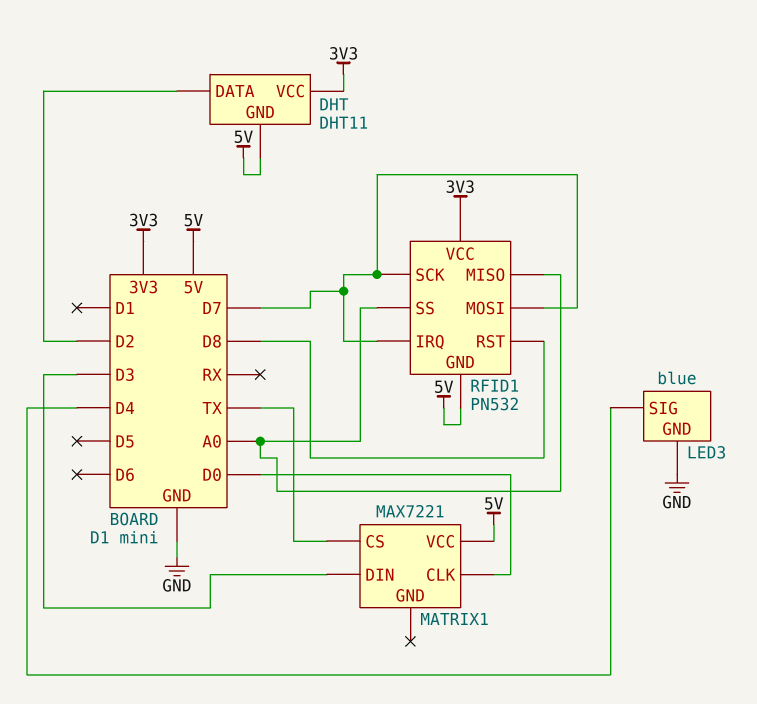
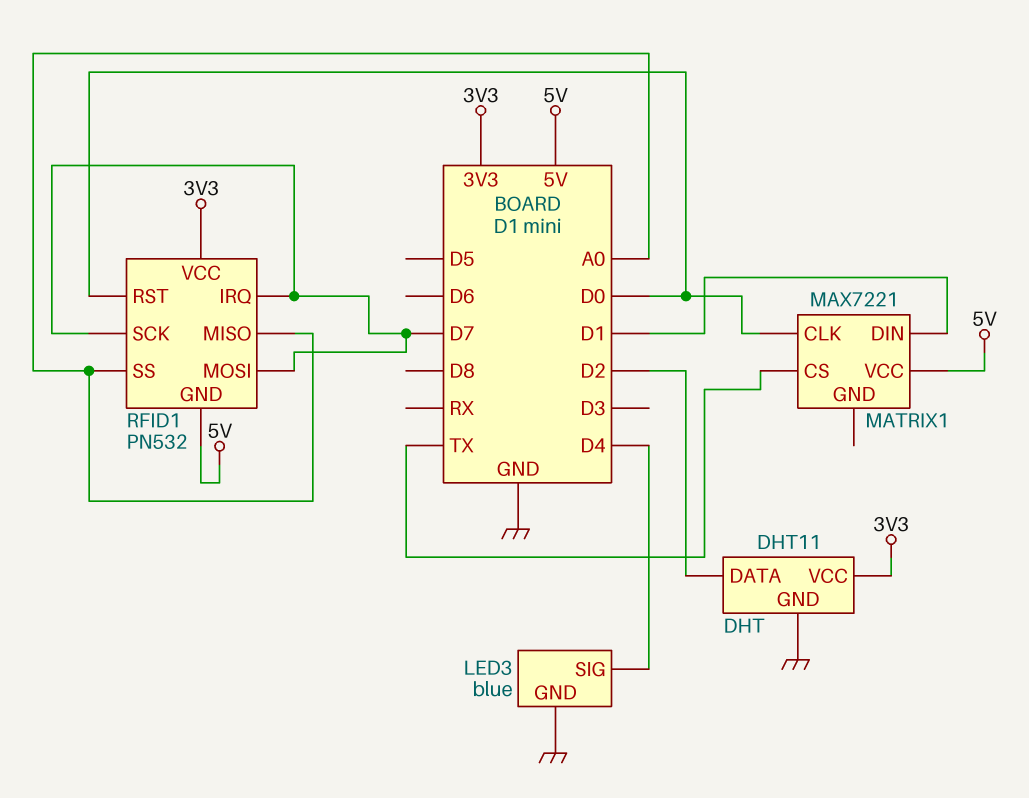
DHT pin GND: 5V -> GND
MATRIX1 pin DIN: D3 -> D1
RFID1 pin RST: D8 -> D0

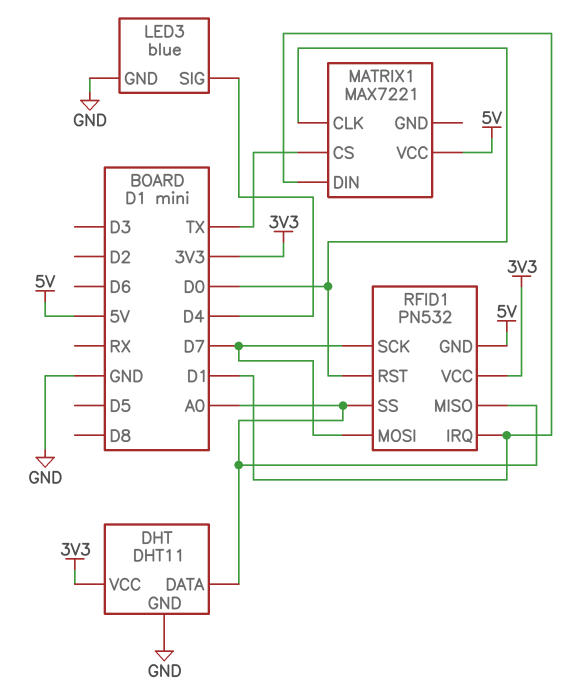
DHT pin DATA: D2 -> A0
RFID1 pin IRQ: D7 -> D1

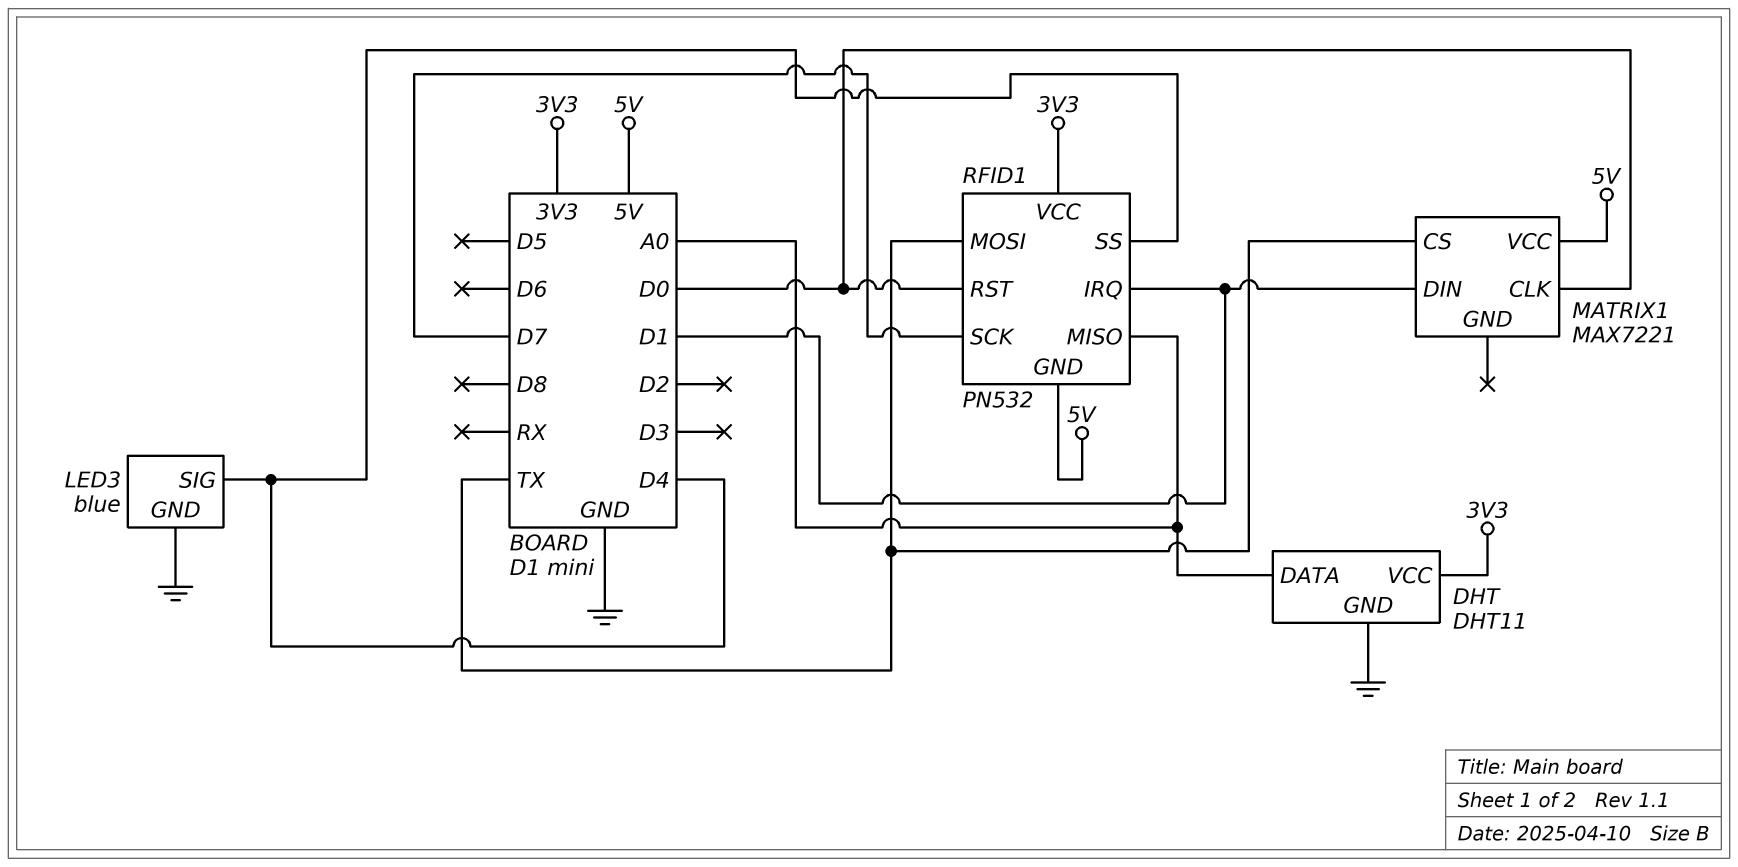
RFID1 pin MOSI: D7 -> TX
RFID1 pin SS: A0 -> D4

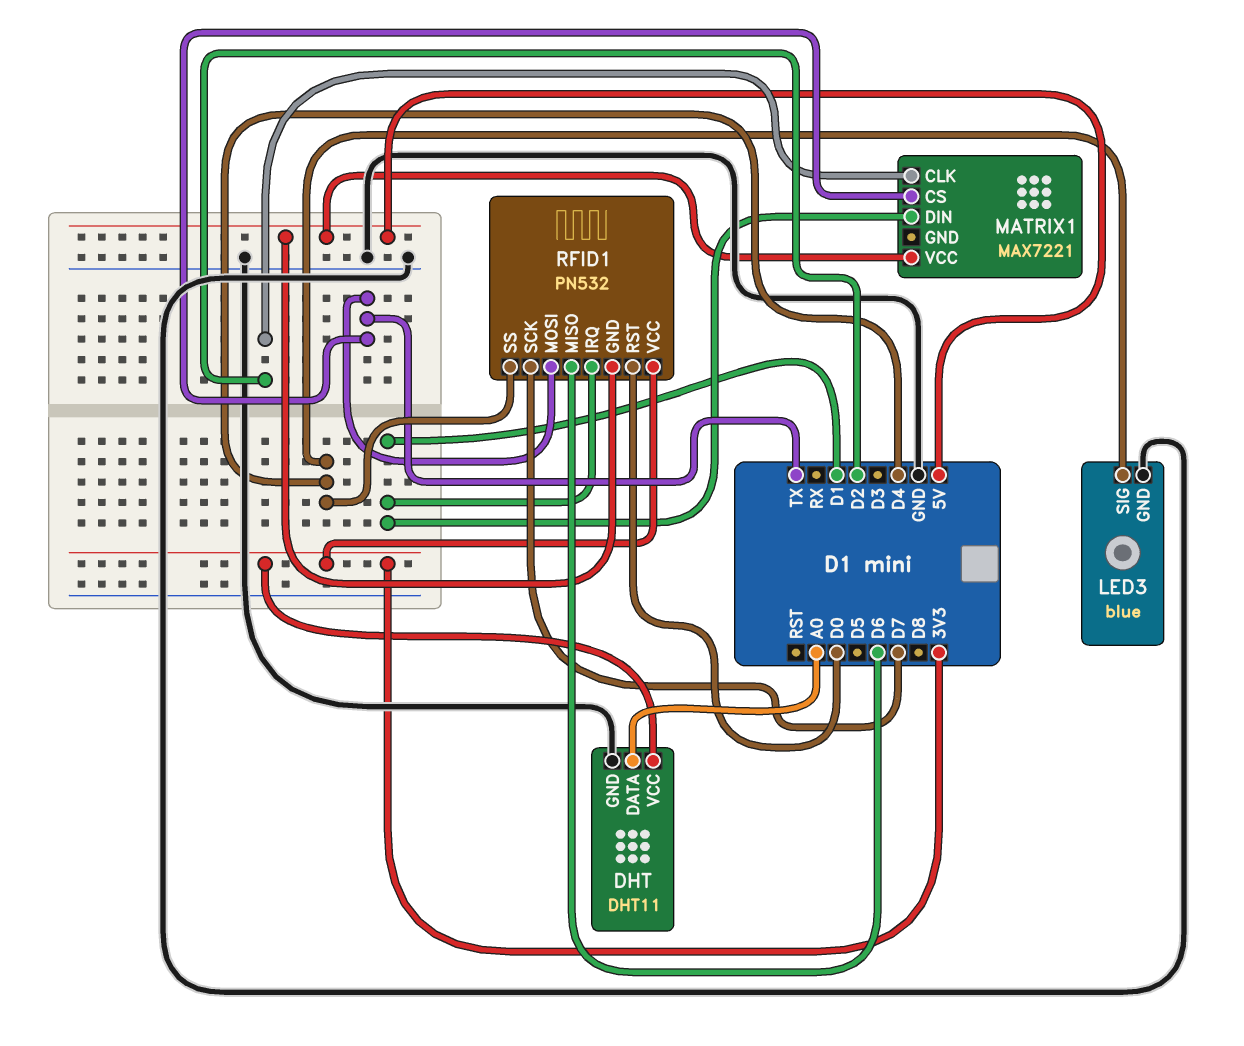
MATRIX1 pin CLK: D0 -> D2
RFID1 pin MISO: A0 -> D6

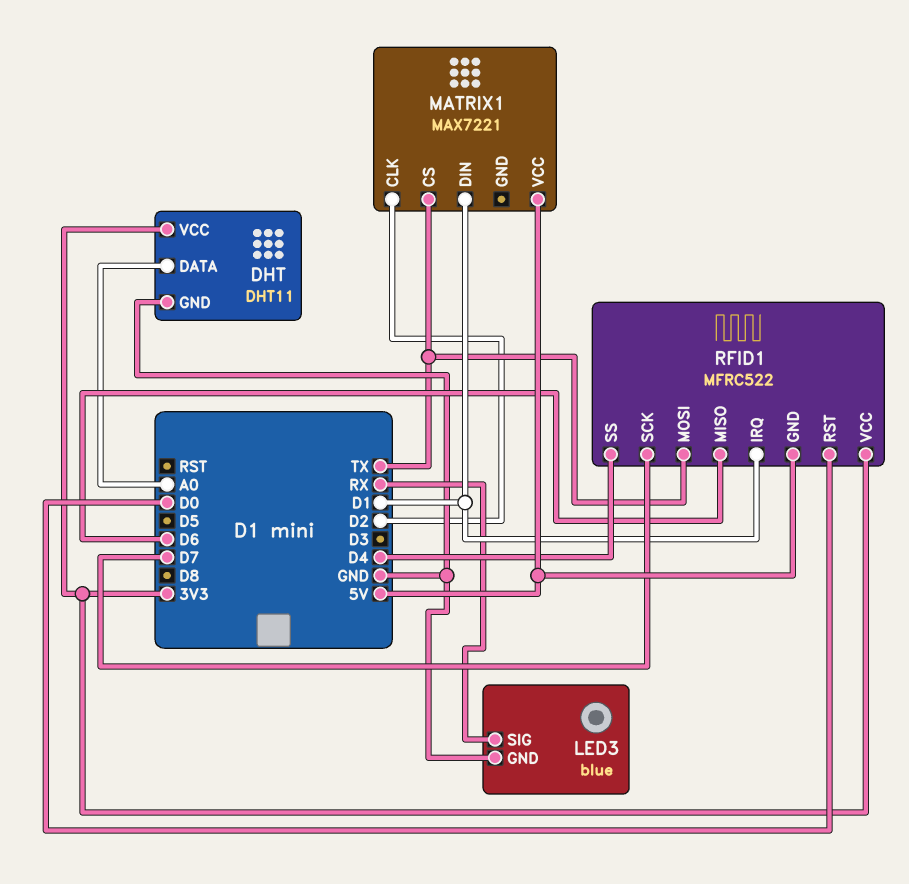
LED3 pin SIG: D4 -> RX
RFID1: PN532 -> MFRC522

